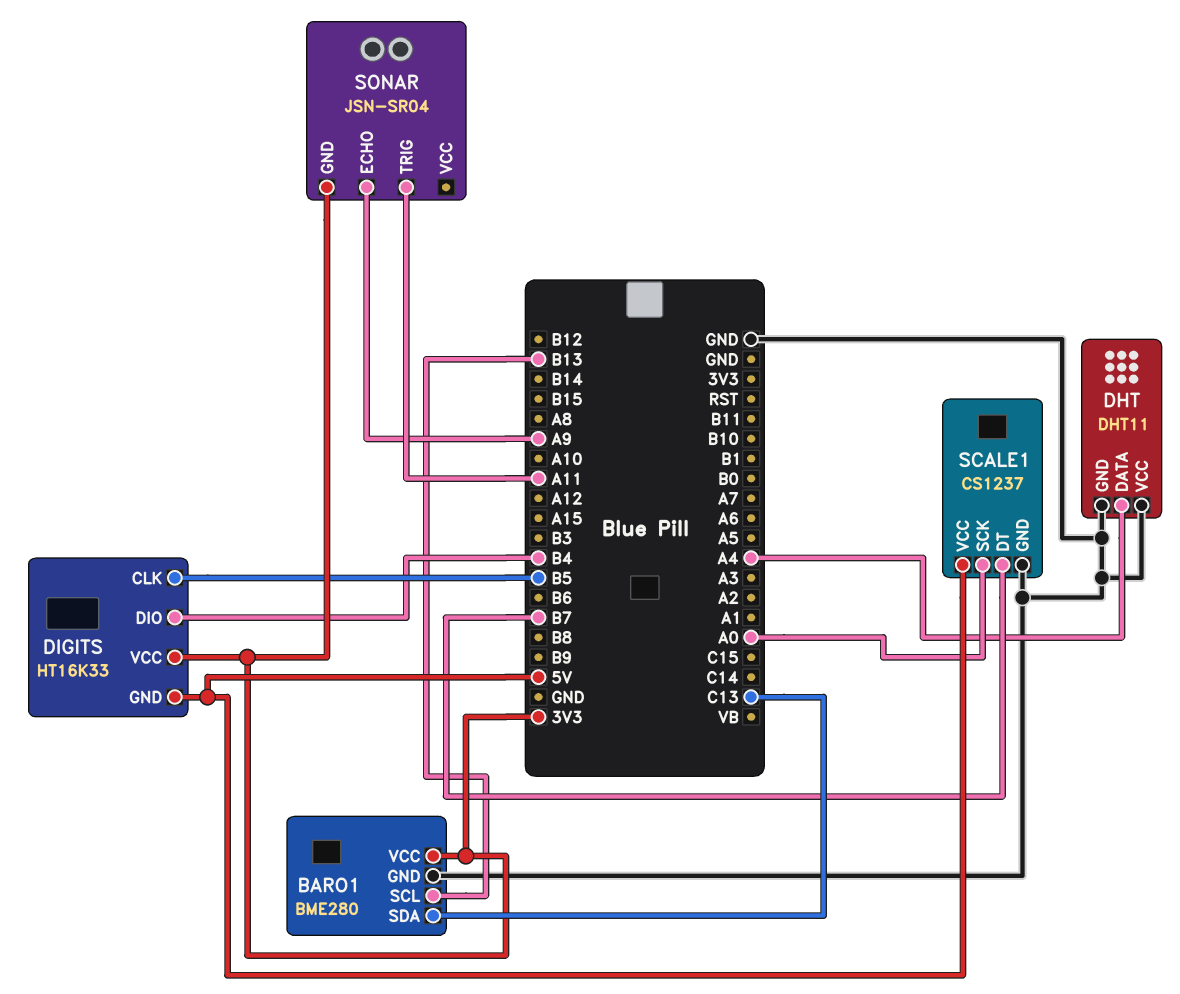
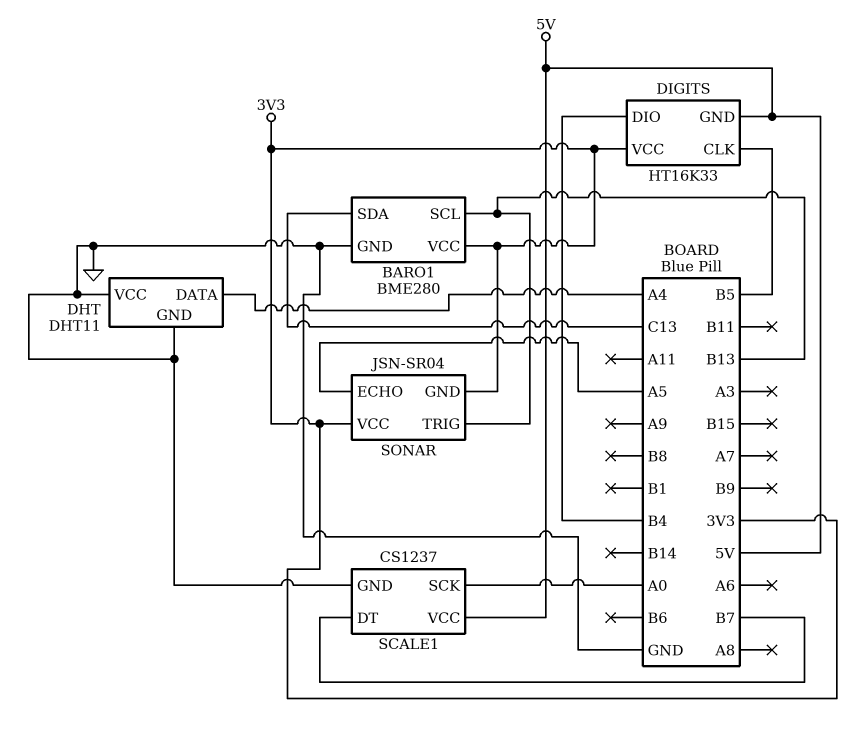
SONAR pin ECHO: A9 -> A5
SONAR pin TRIG: A11 -> B13
SONAR pin VCC: none -> 3V3

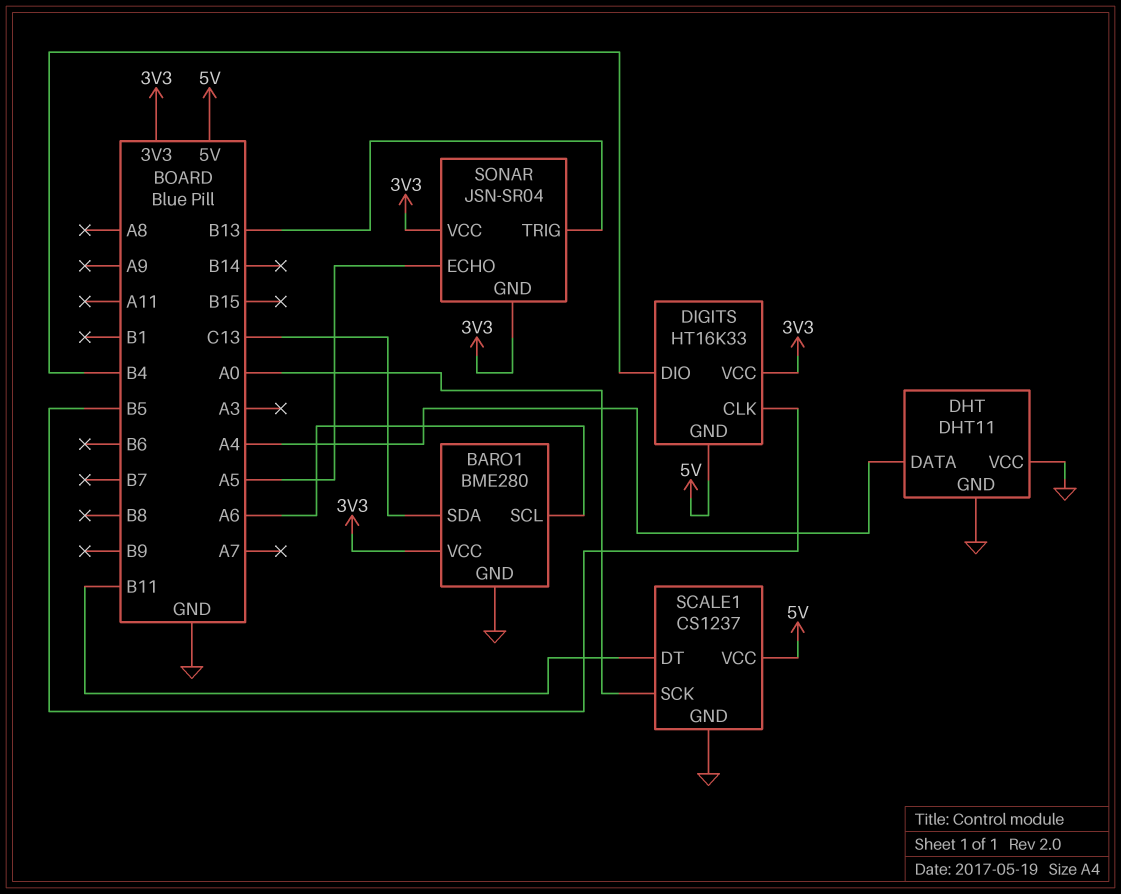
BARO1 pin SCL: B13 -> A6
SCALE1 pin DT: B7 -> B11

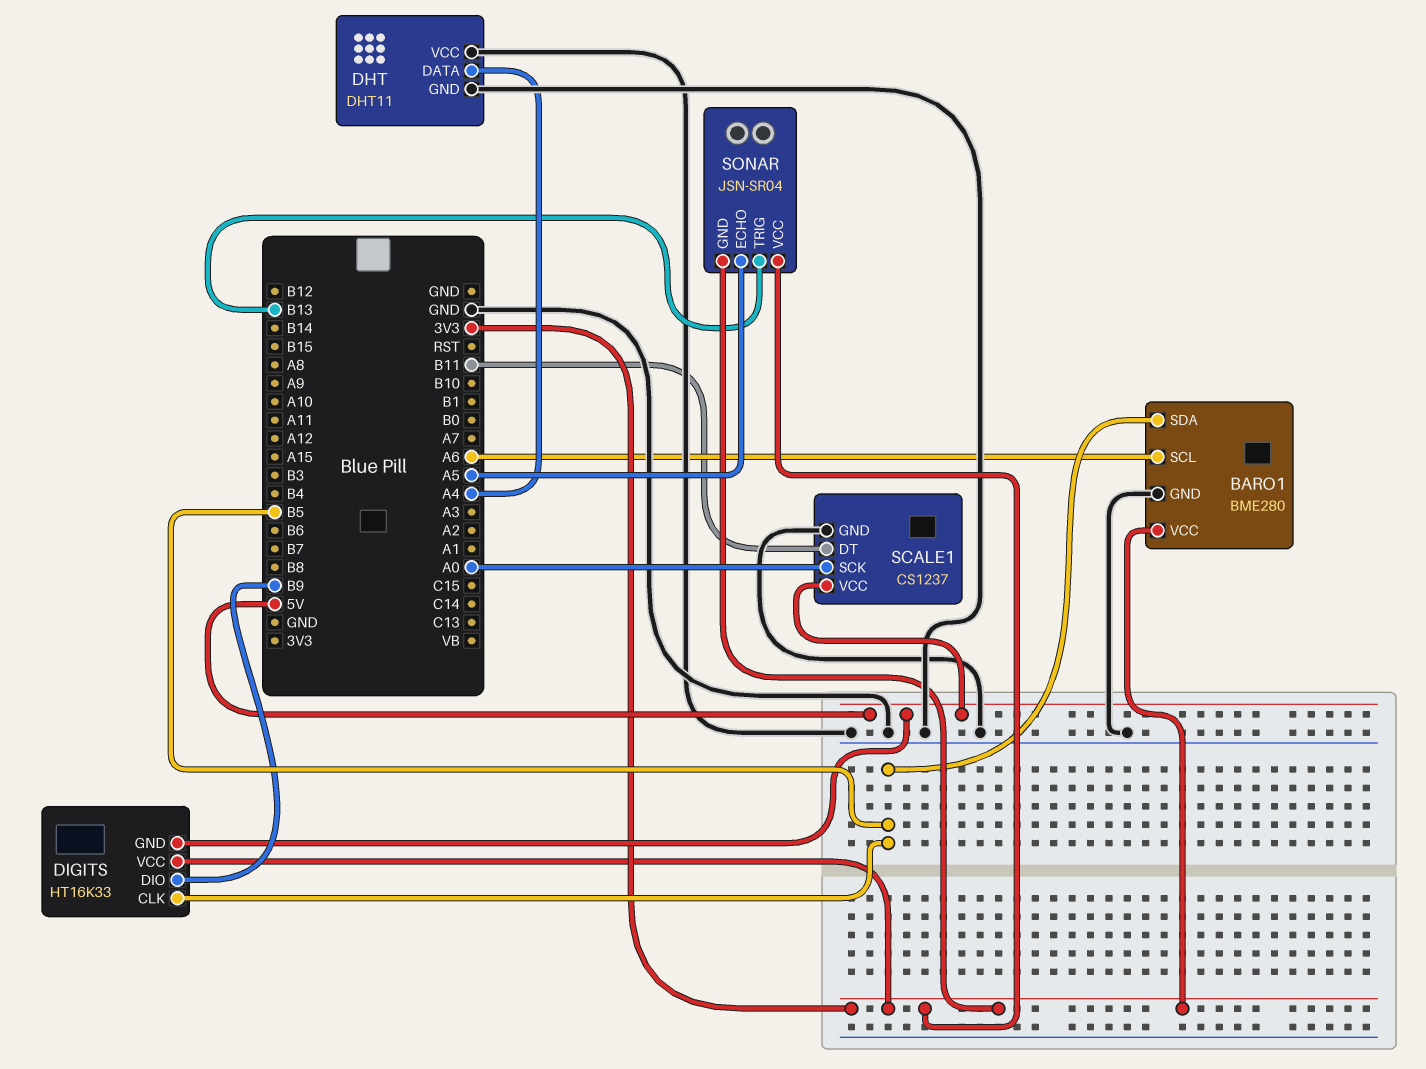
BARO1 pin SDA: C13 -> B5
DIGITS pin DIO: B4 -> B9

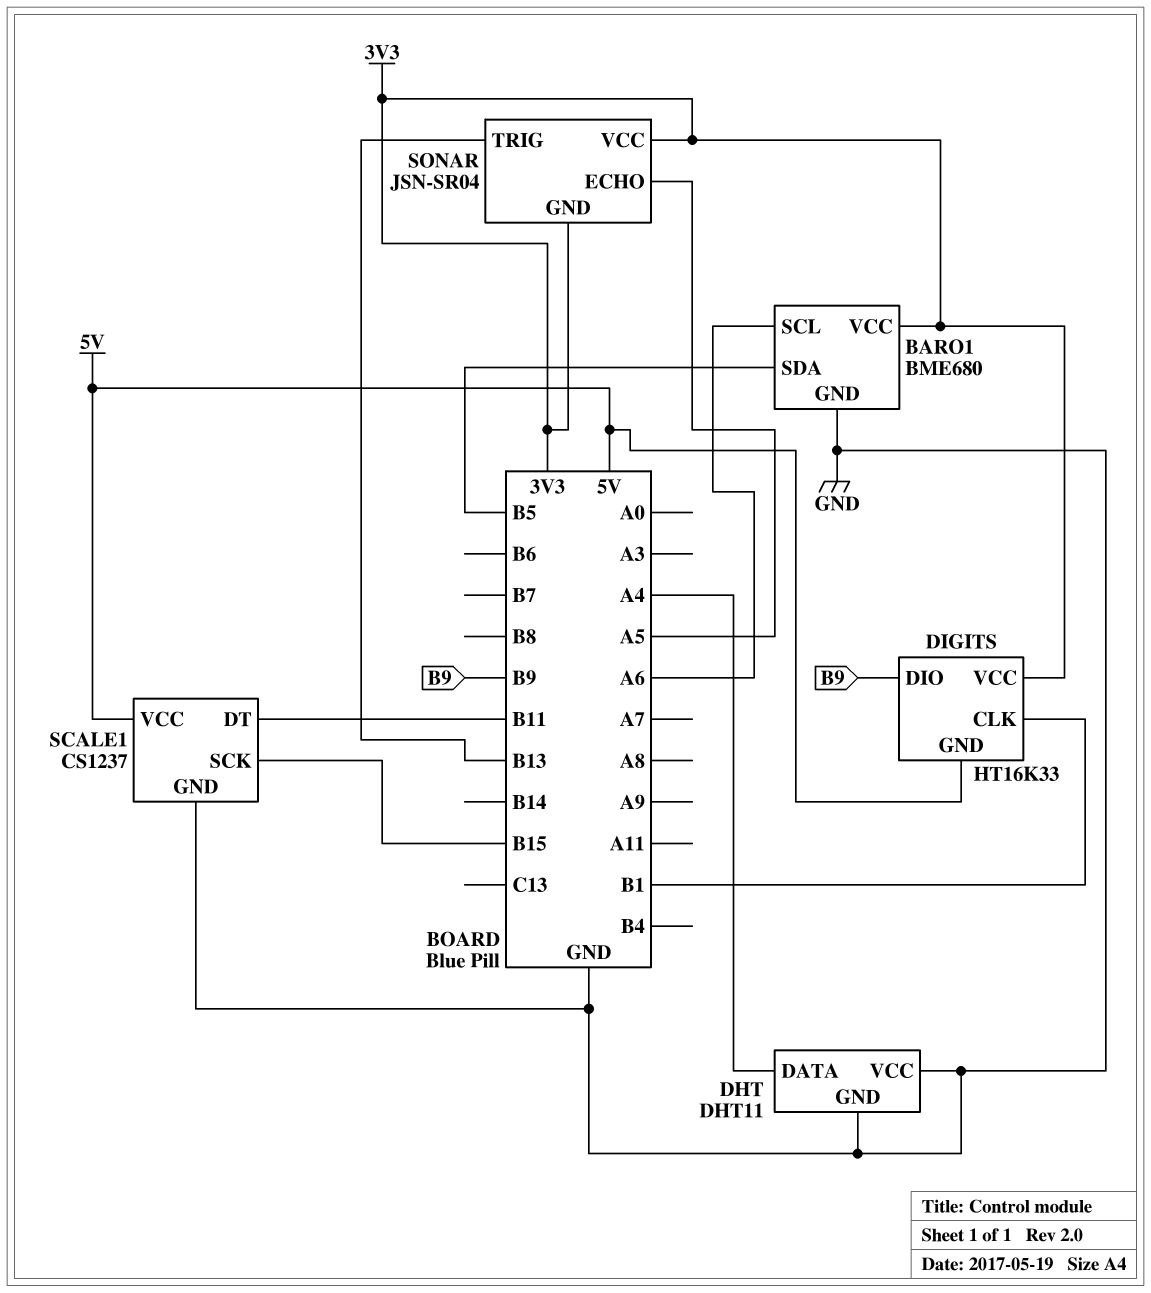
BARO1: BME280 -> BME680
DIGITS pin CLK: B5 -> B1
SCALE1 pin SCK: A0 -> B15

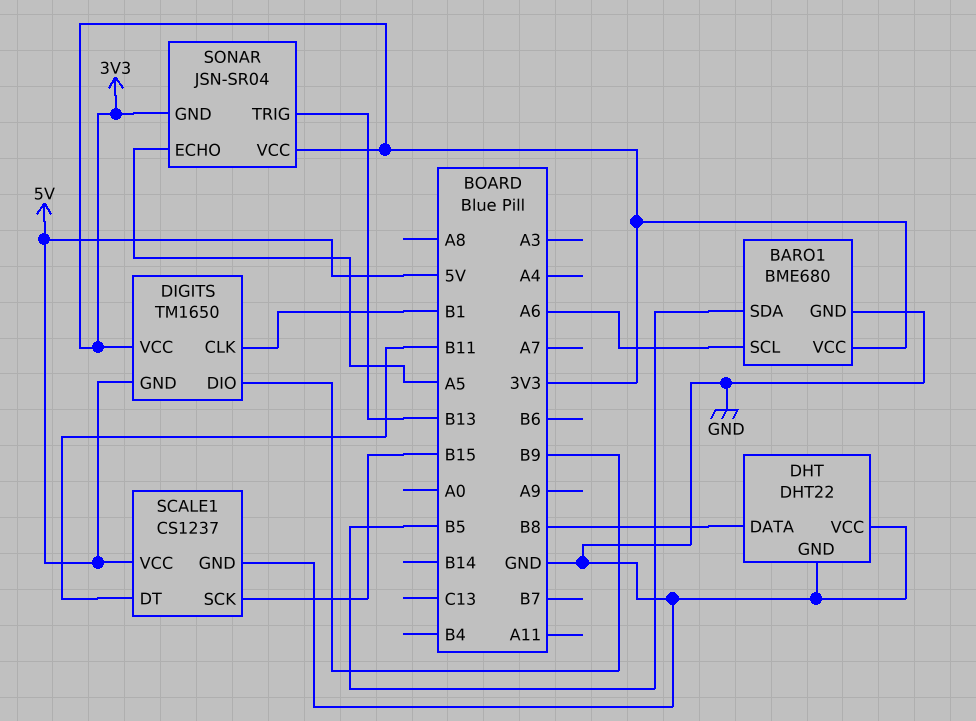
DHT: DHT11 -> DHT22
DHT pin DATA: A4 -> B8
DIGITS: HT16K33 -> TM1650

